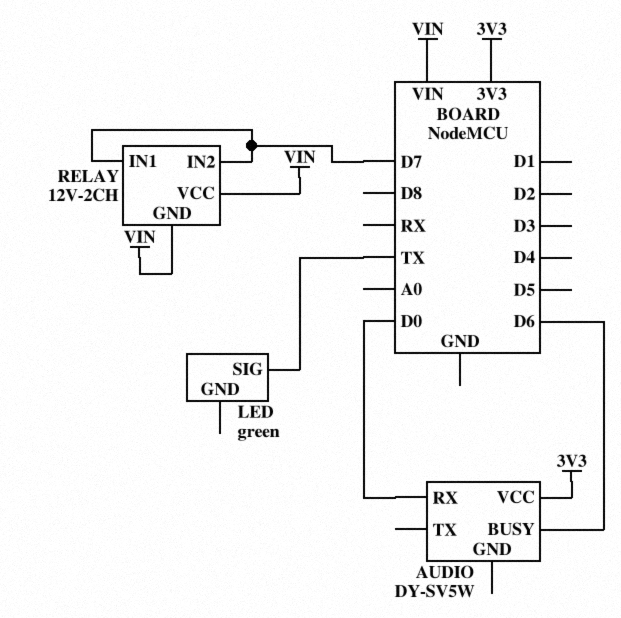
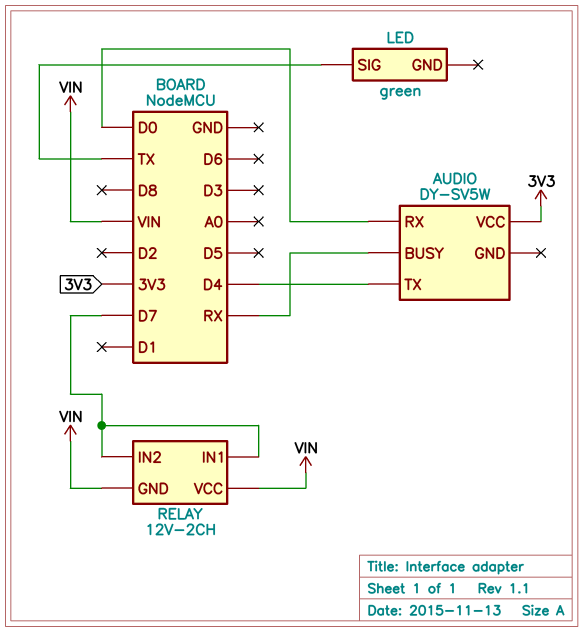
AUDIO pin BUSY: D6 -> RX
AUDIO pin TX: none -> D4

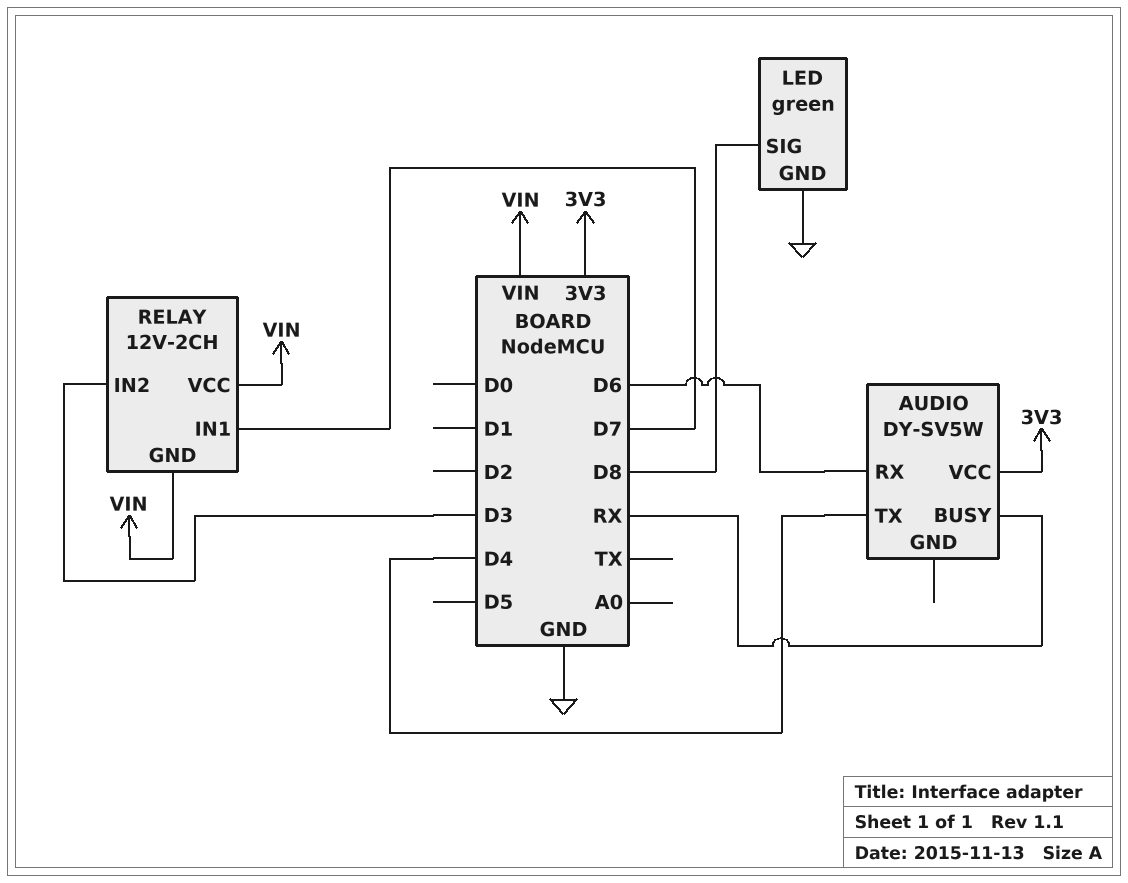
AUDIO pin RX: D0 -> D6
LED pin GND: none -> GND
LED pin SIG: TX -> D8
RELAY pin IN2: D7 -> D3

